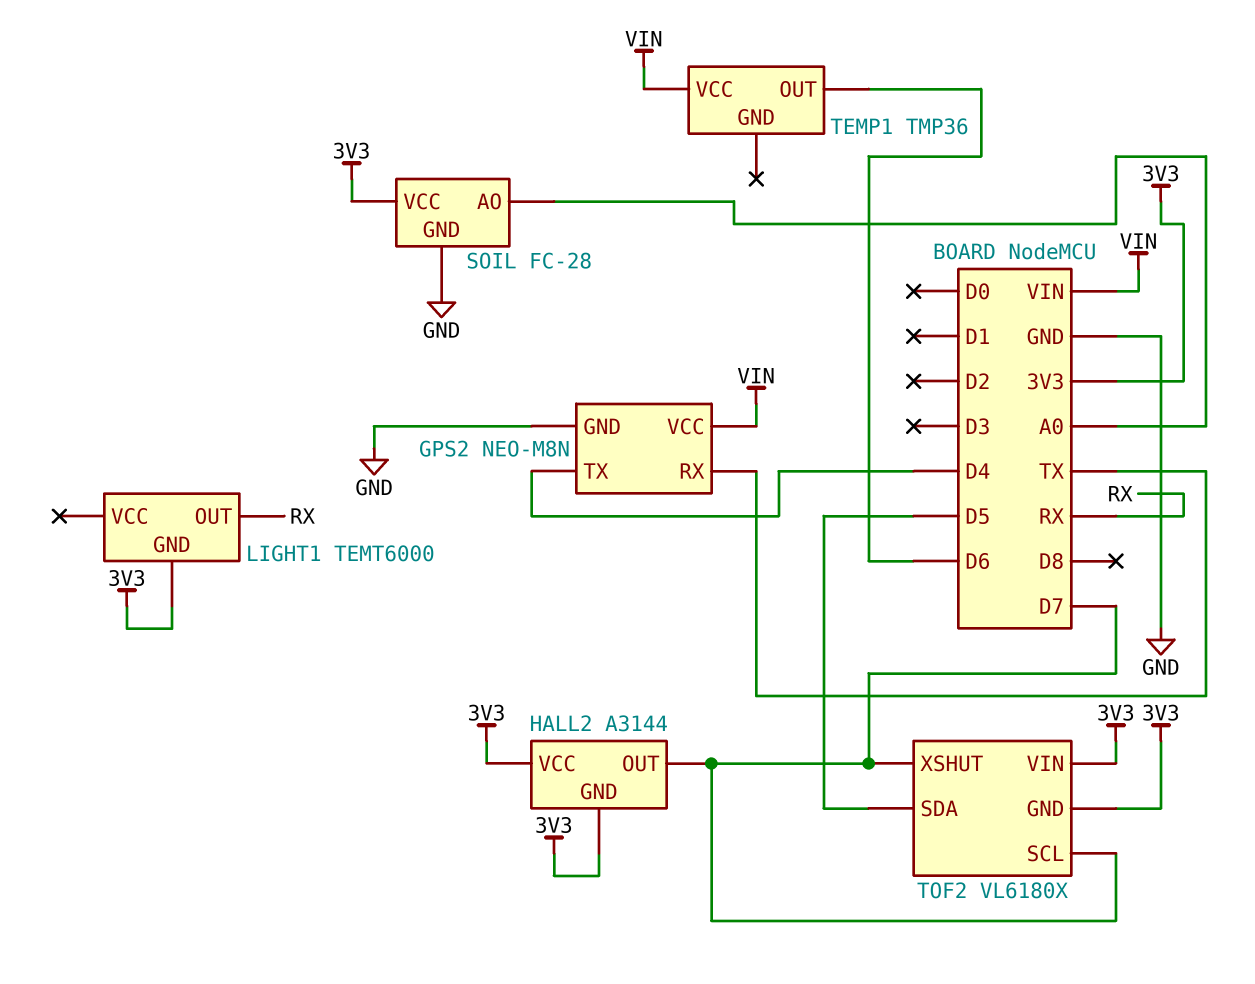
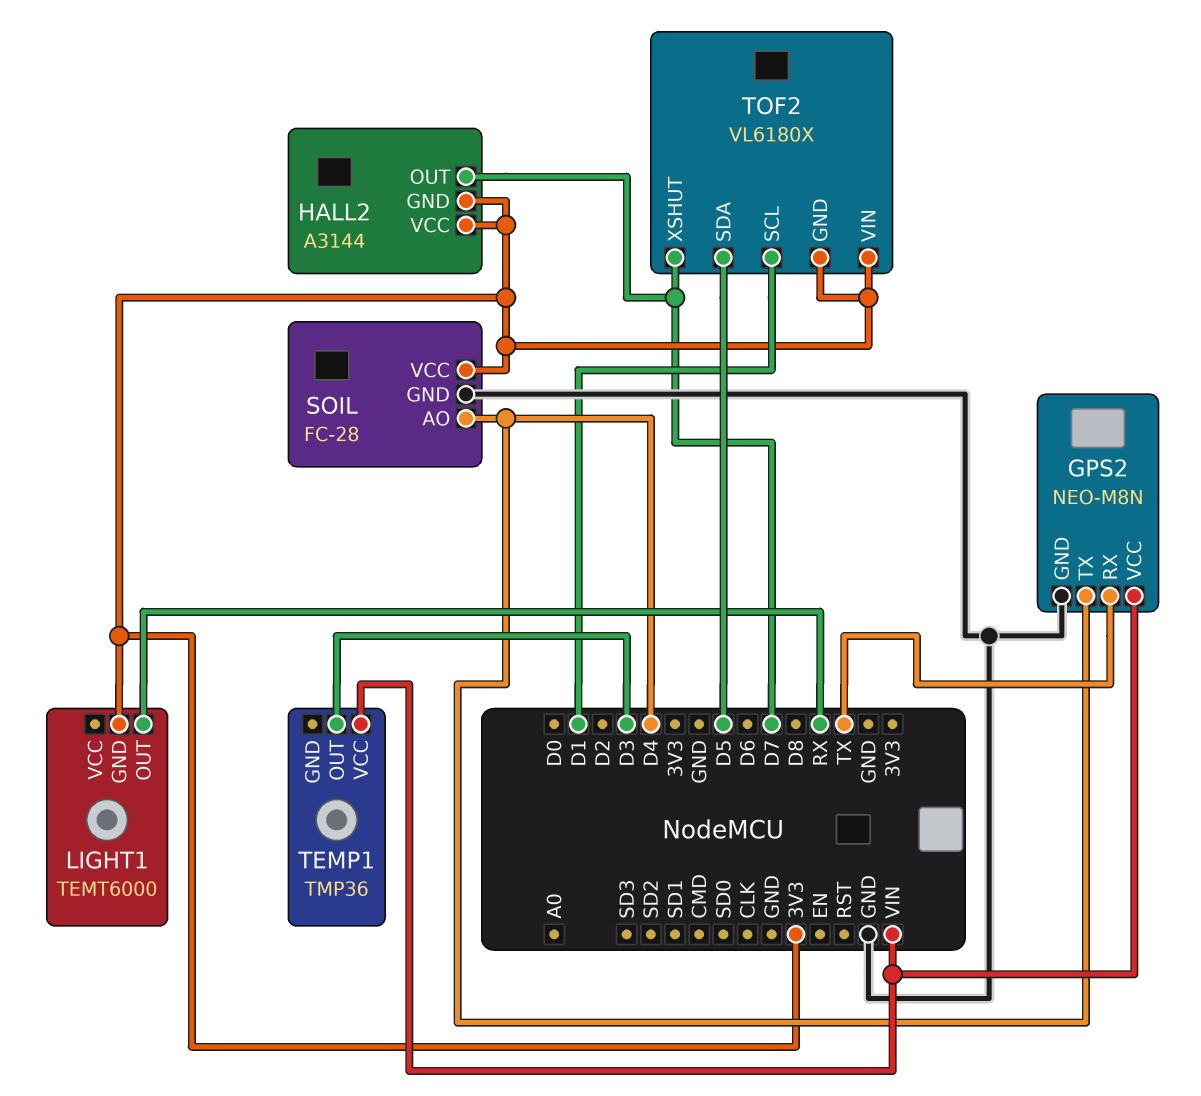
SOIL pin AO: A0 -> D4
TEMP1 pin OUT: D6 -> D3
TOF2 pin SCL: D7 -> D1

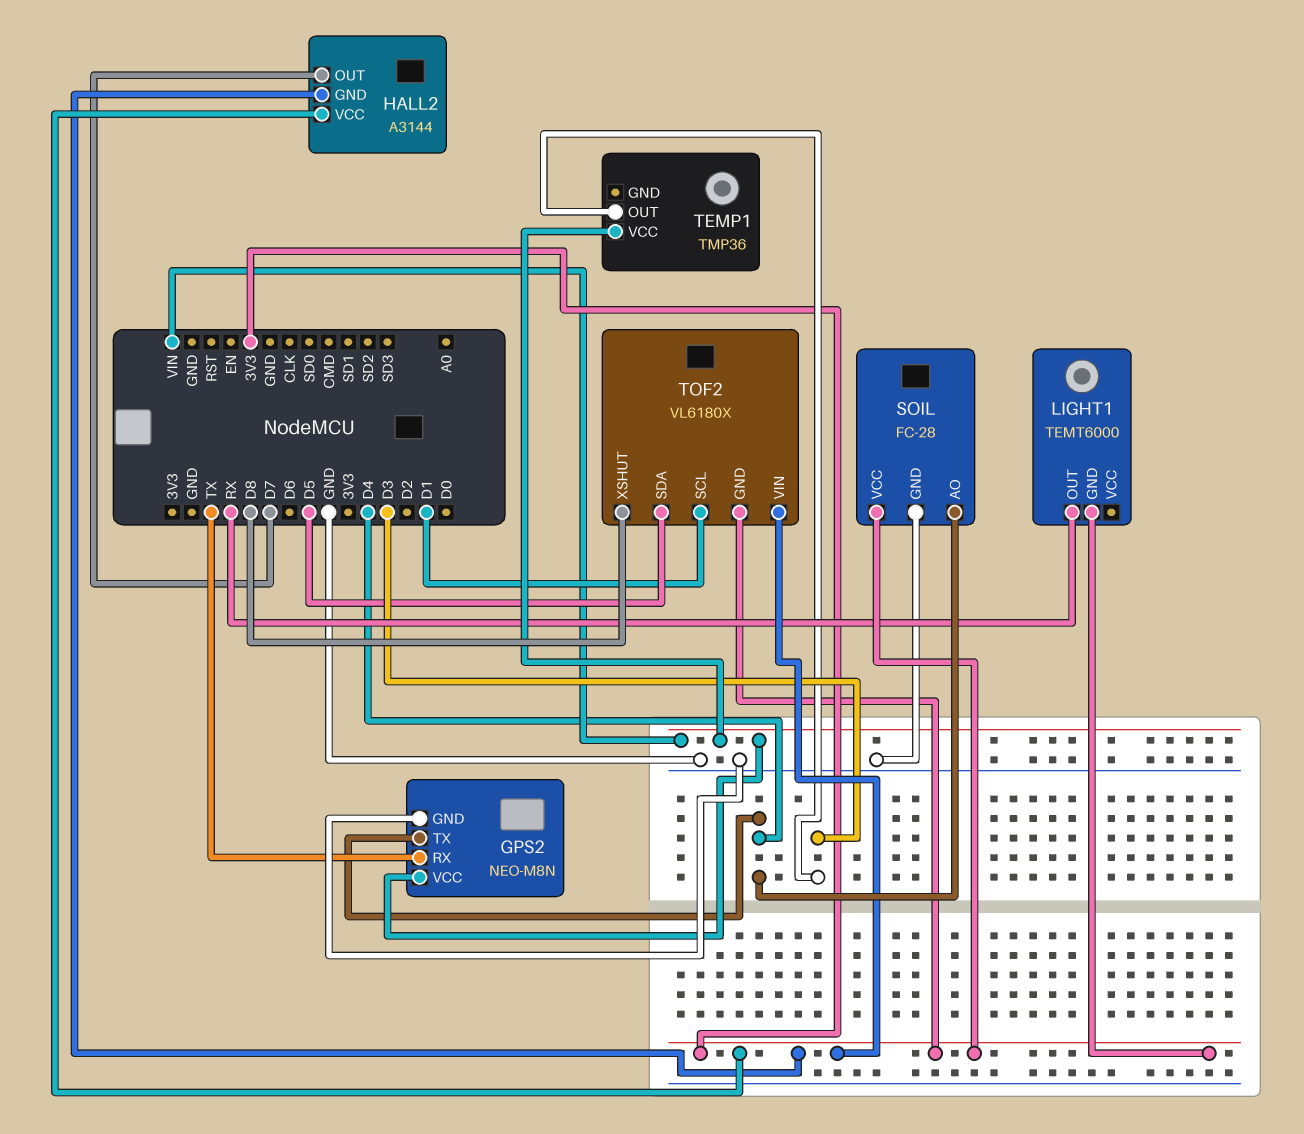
TOF2 pin XSHUT: D7 -> D8

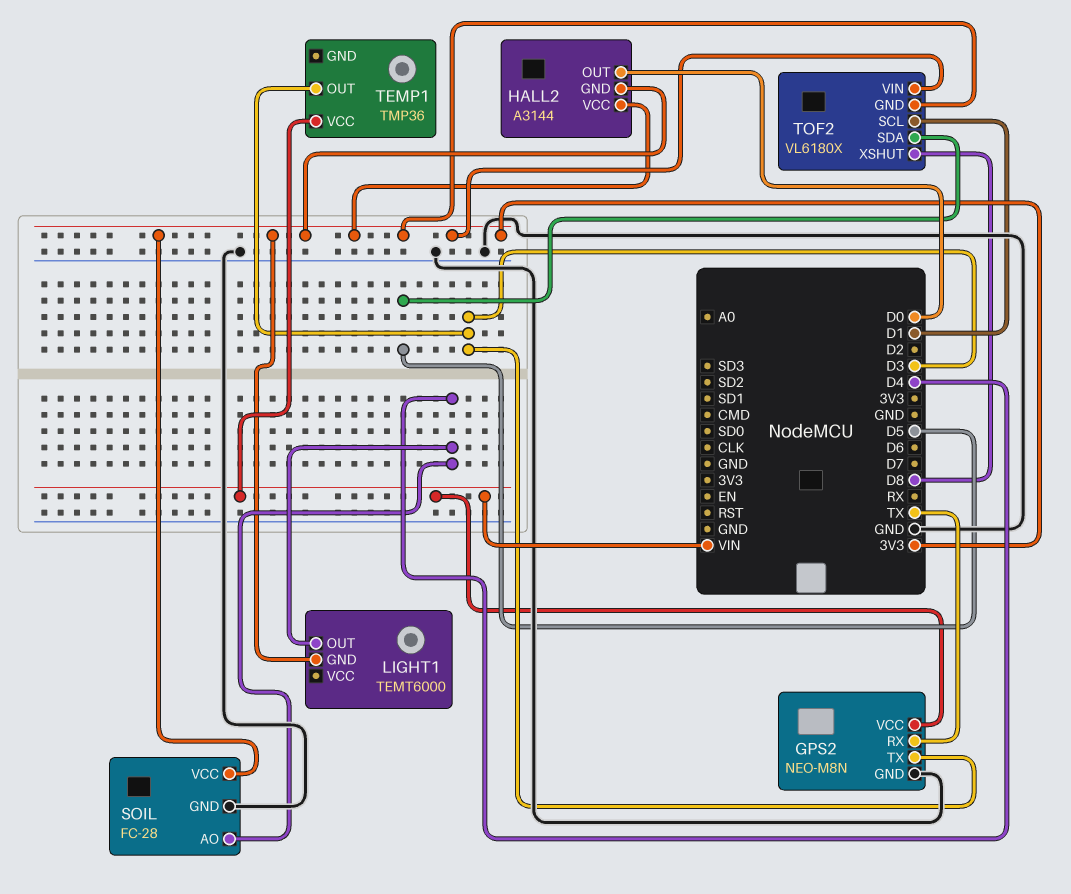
GPS2 pin TX: D4 -> D3
HALL2 pin OUT: D7 -> D0
LIGHT1 pin OUT: RX -> D4

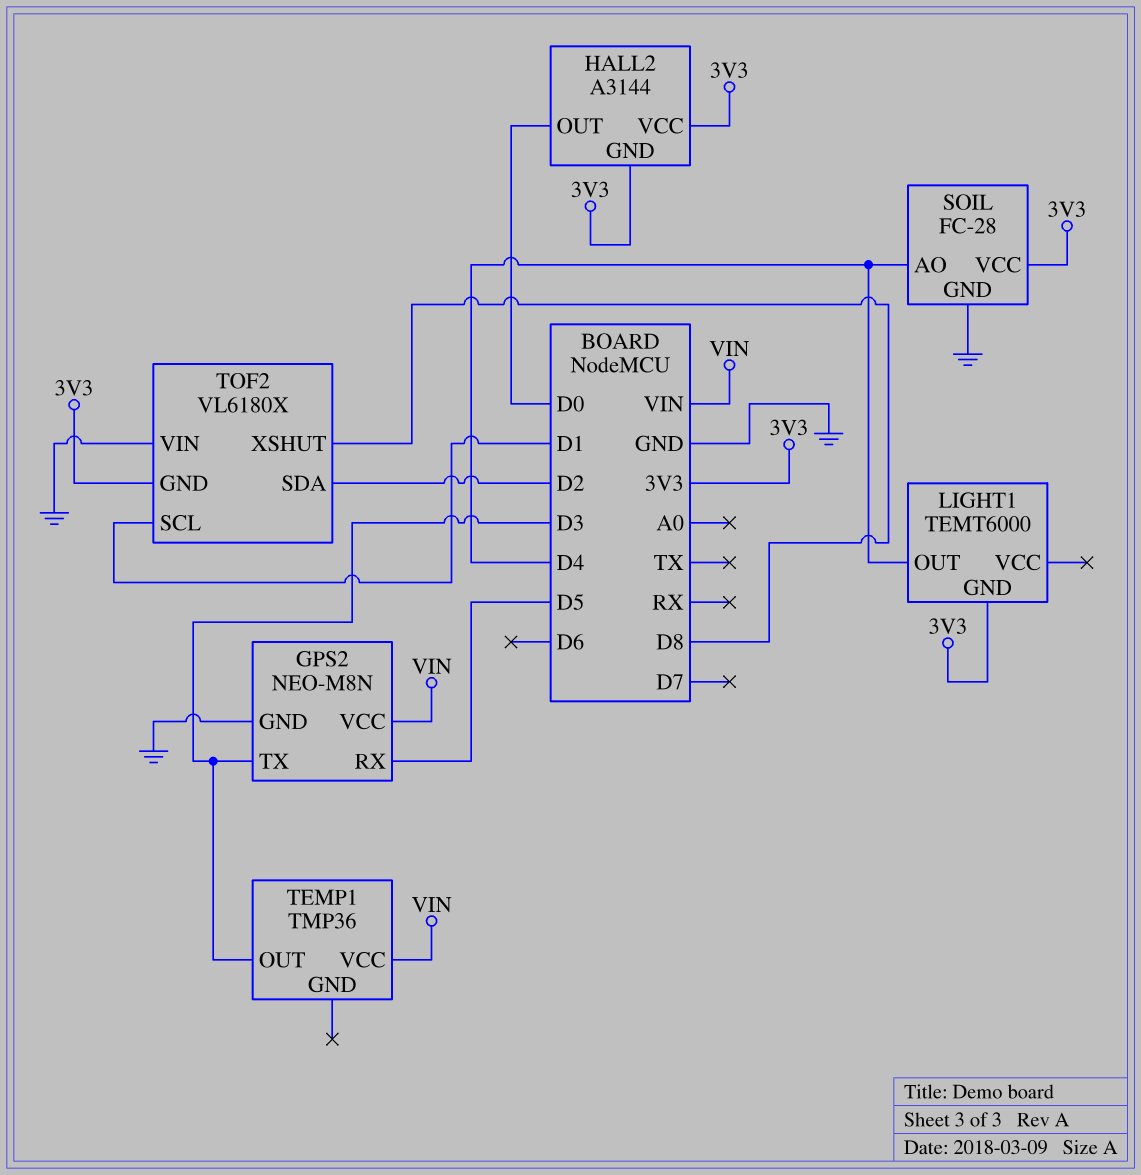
GPS2 pin RX: TX -> D5
TOF2 pin SDA: D5 -> D2
TOF2 pin VIN: 3V3 -> GND

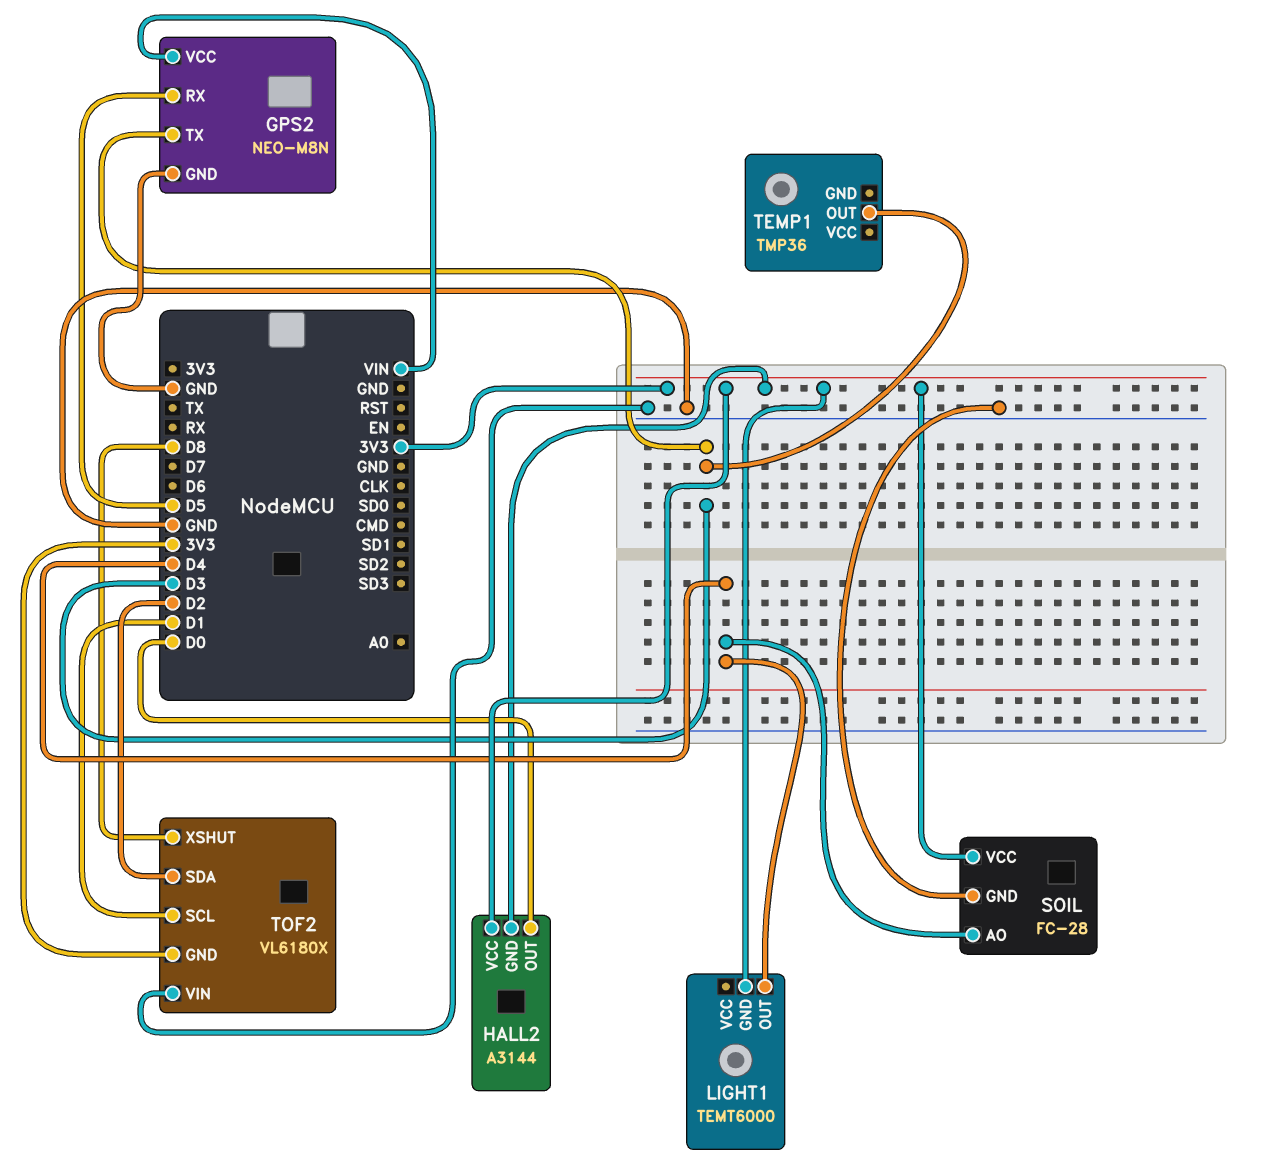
TEMP1 pin VCC: VIN -> none

